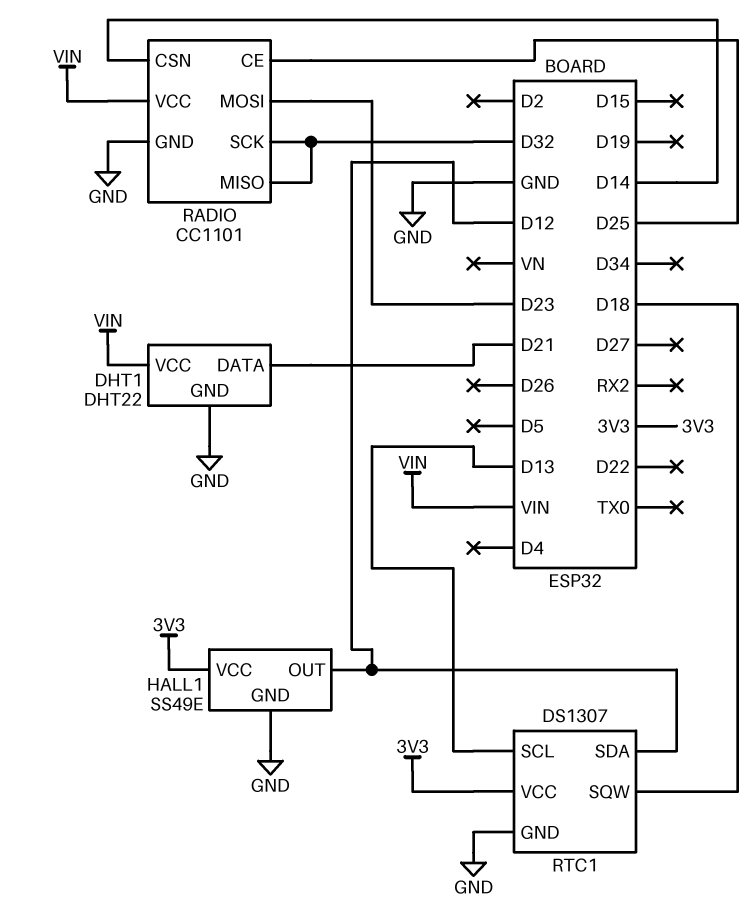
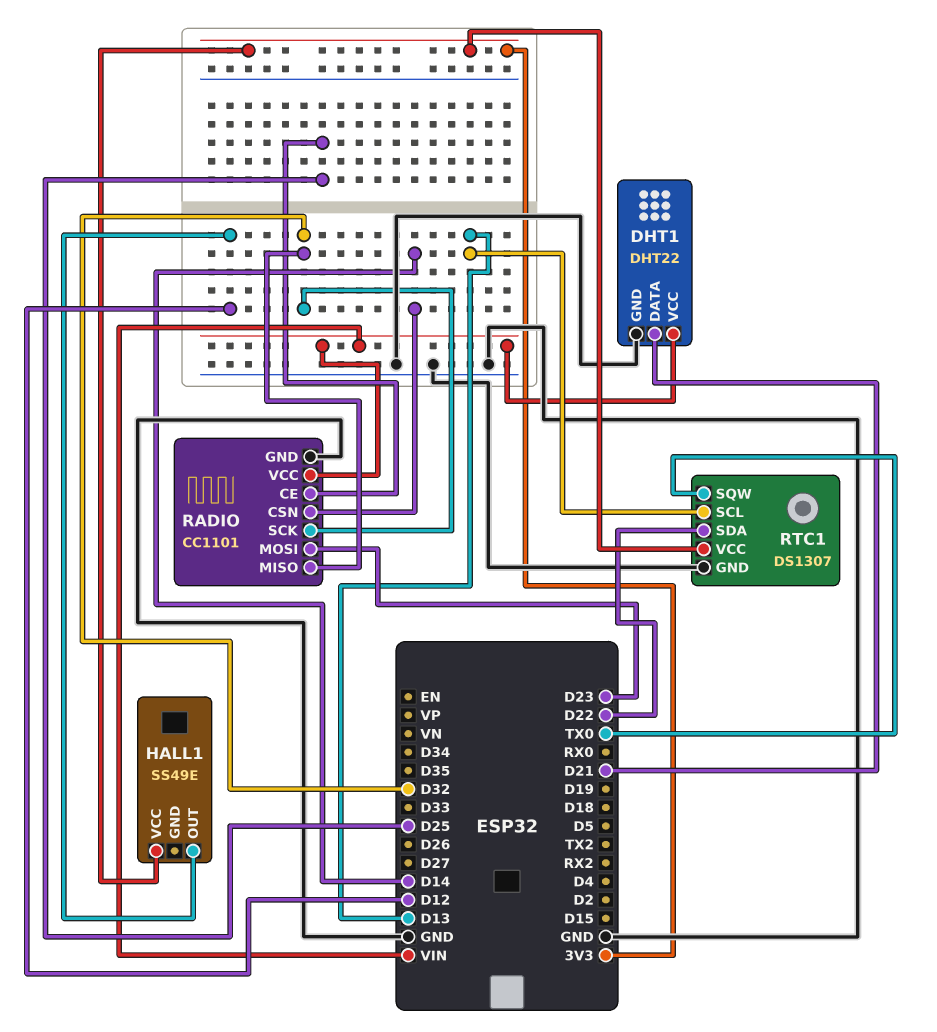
HALL1 pin GND: GND -> none
RTC1 pin SDA: D12 -> D22
RTC1 pin SQW: D18 -> TX0

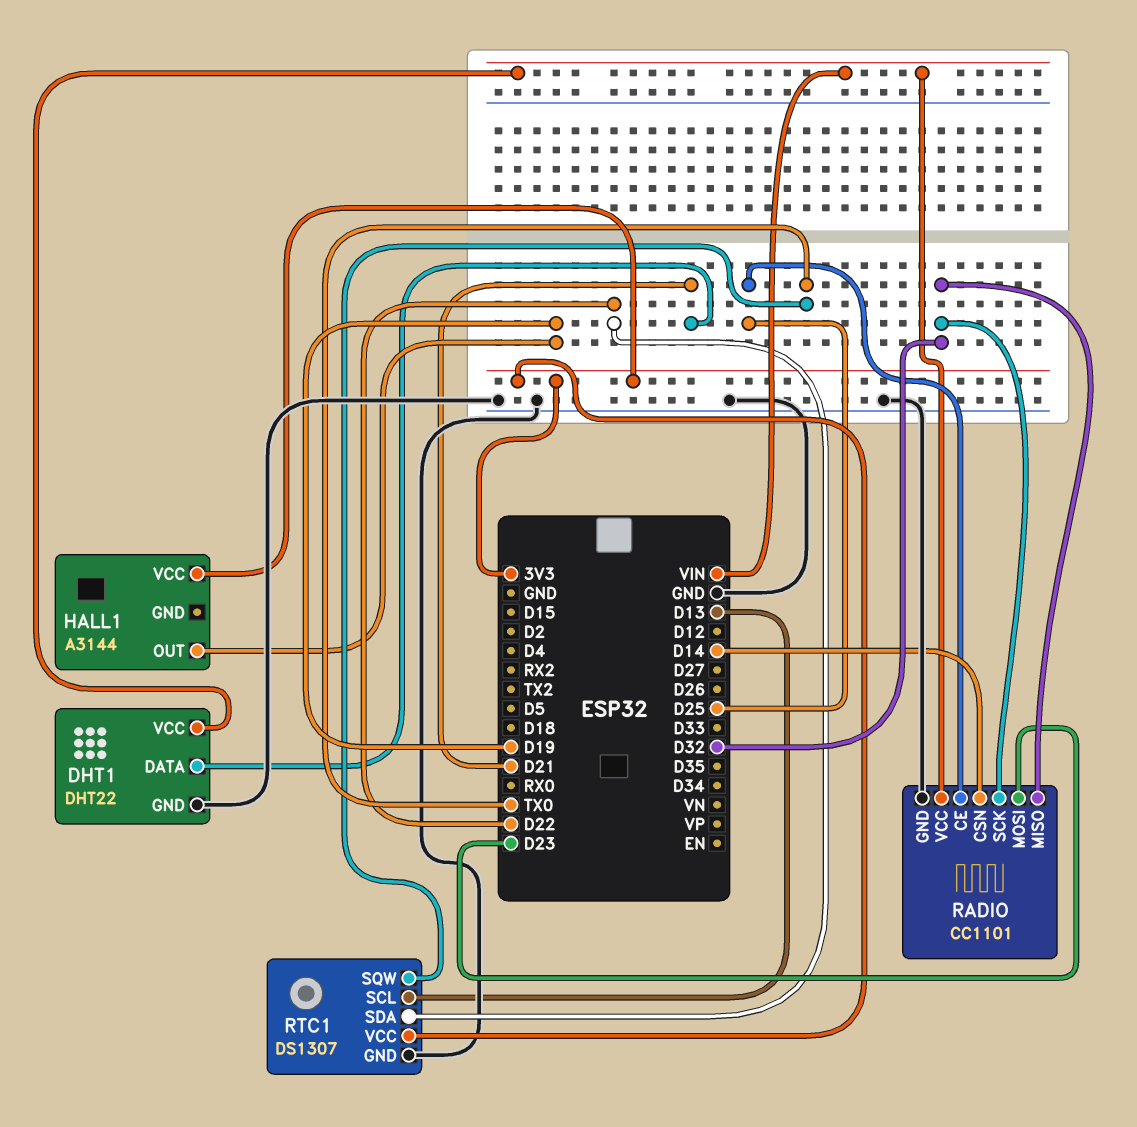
HALL1: SS49E -> A3144
HALL1 pin OUT: D12 -> D19

